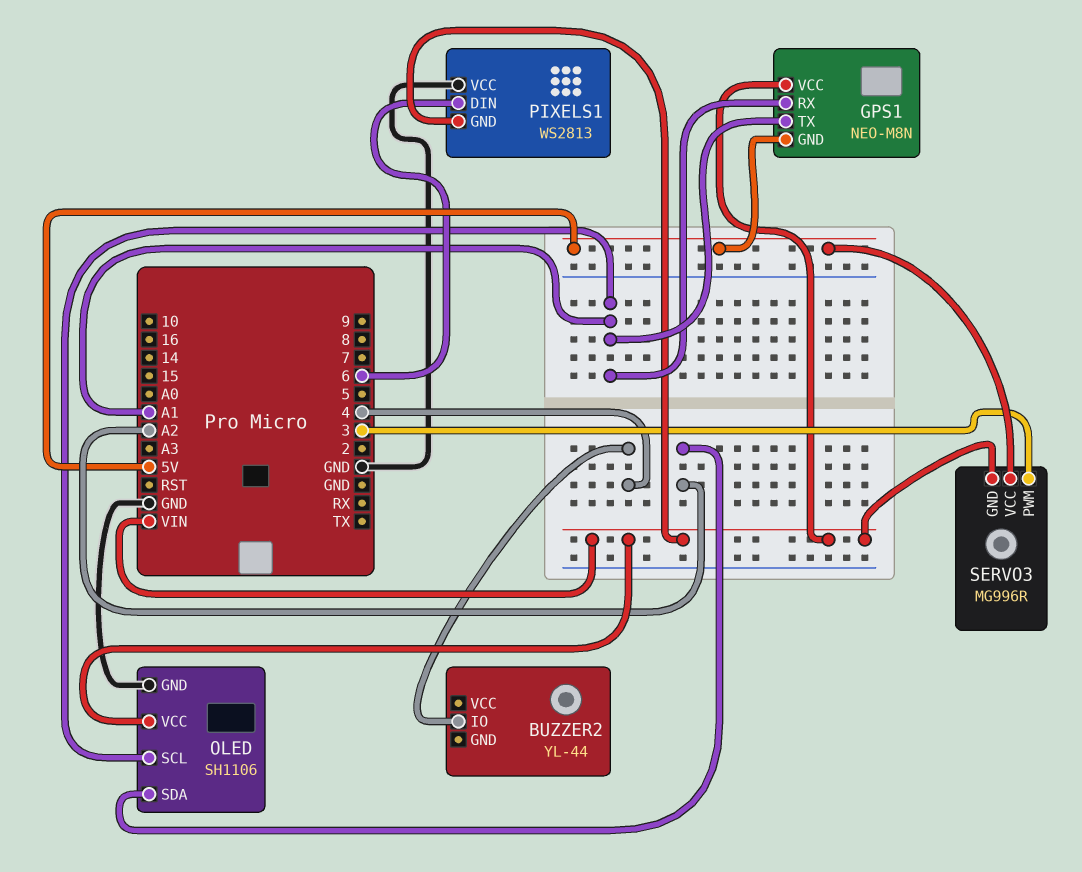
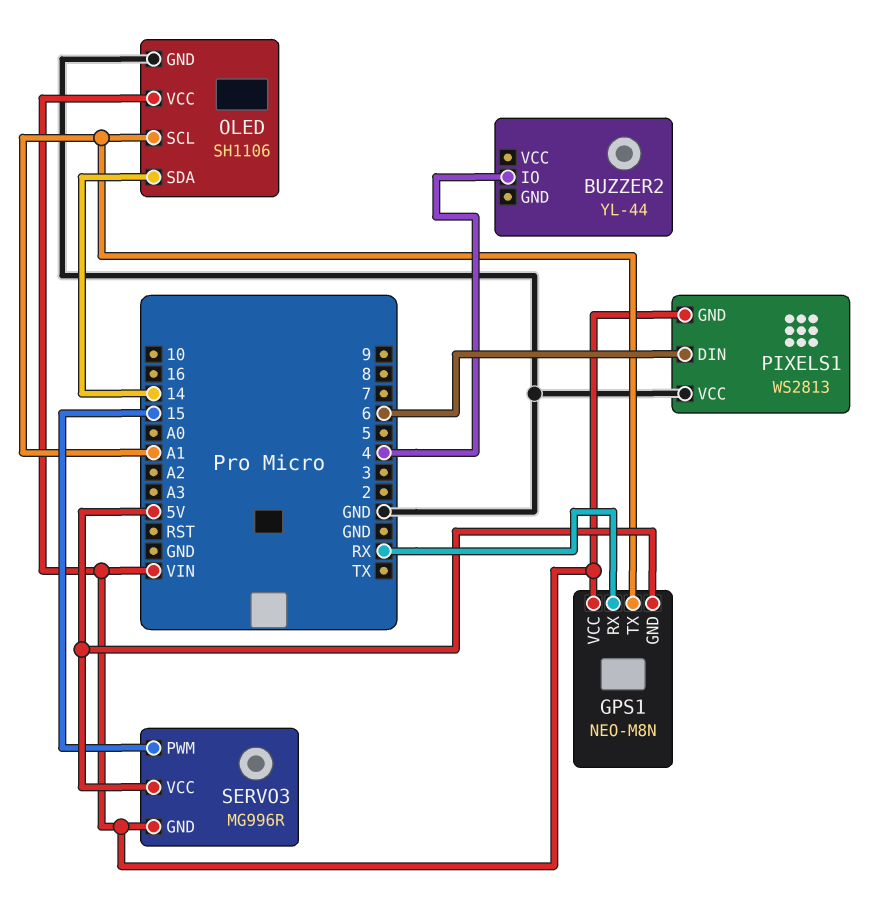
GPS1 pin RX: A1 -> RX
OLED pin SDA: A2 -> 14
SERVO3 pin PWM: 3 -> 15

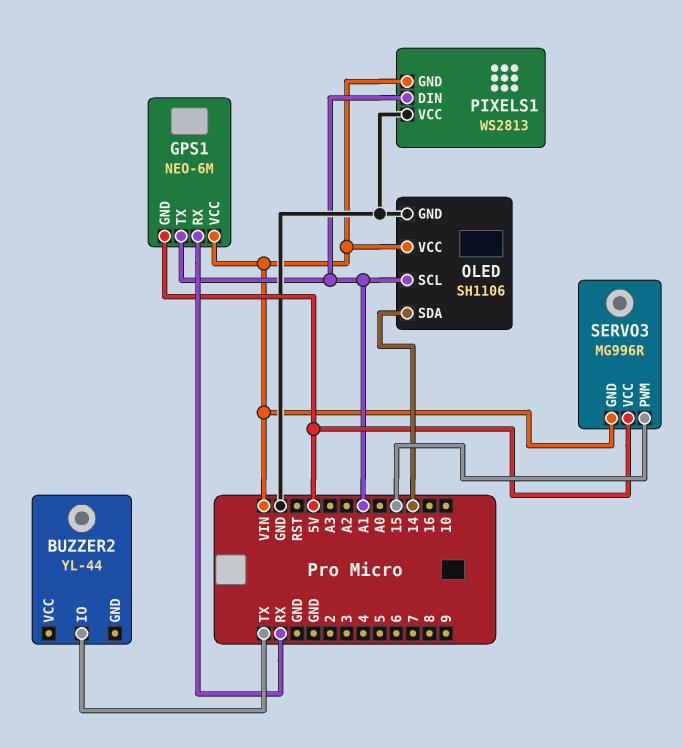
BUZZER2 pin IO: 4 -> TX
GPS1: NEO-M8N -> NEO-6M
PIXELS1 pin DIN: 6 -> A1

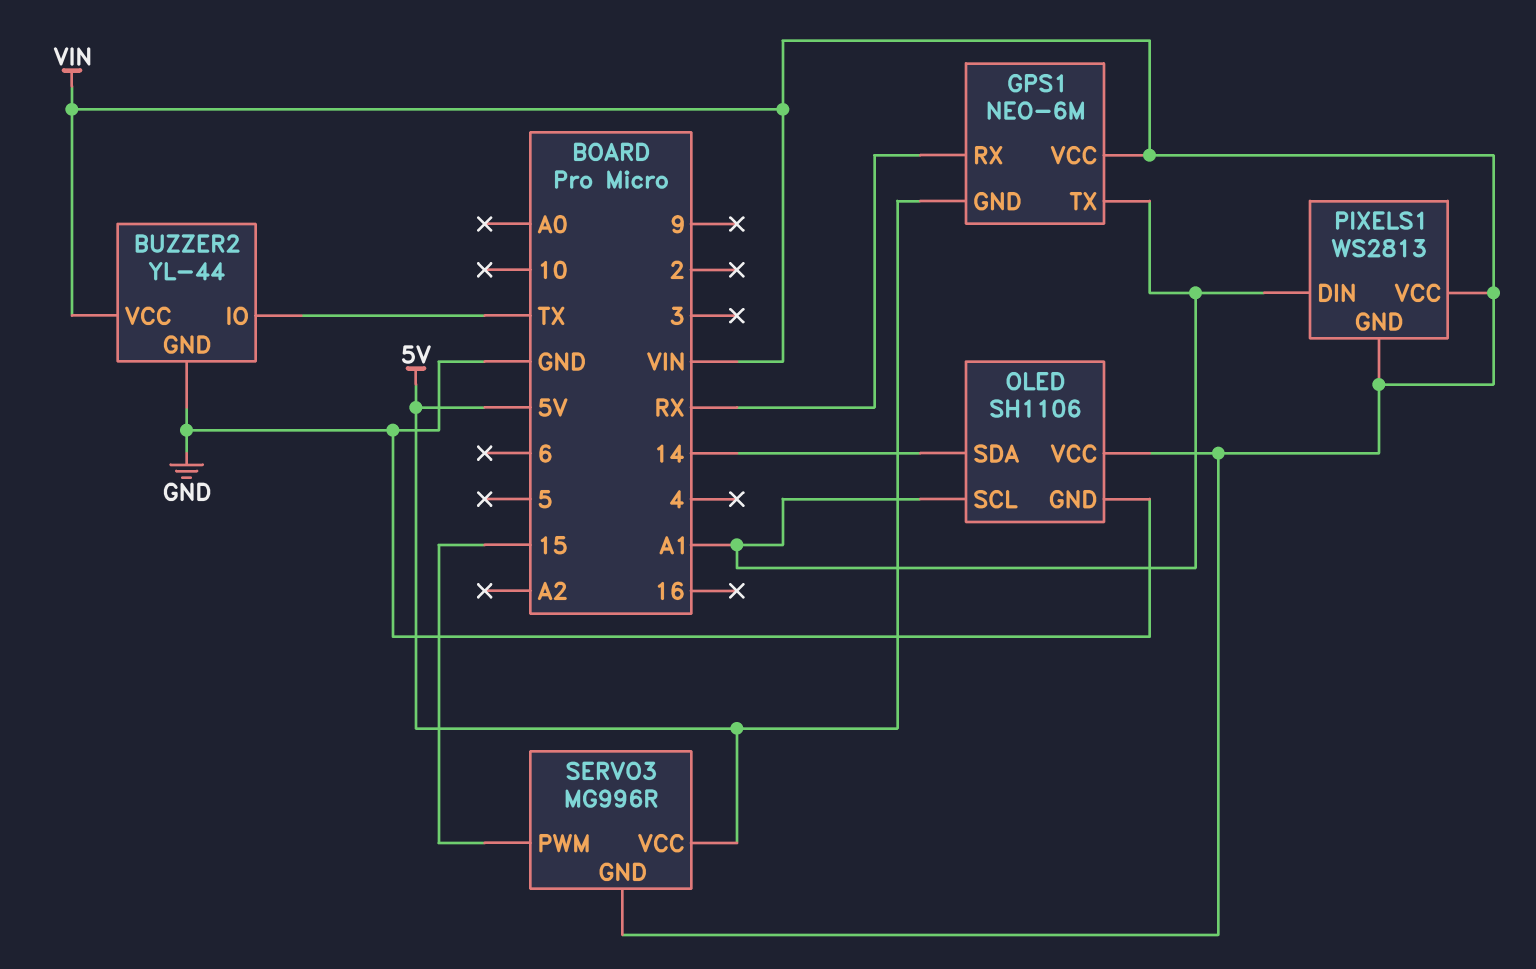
BUZZER2 pin GND: none -> GND
BUZZER2 pin VCC: none -> VIN
PIXELS1 pin VCC: GND -> VIN

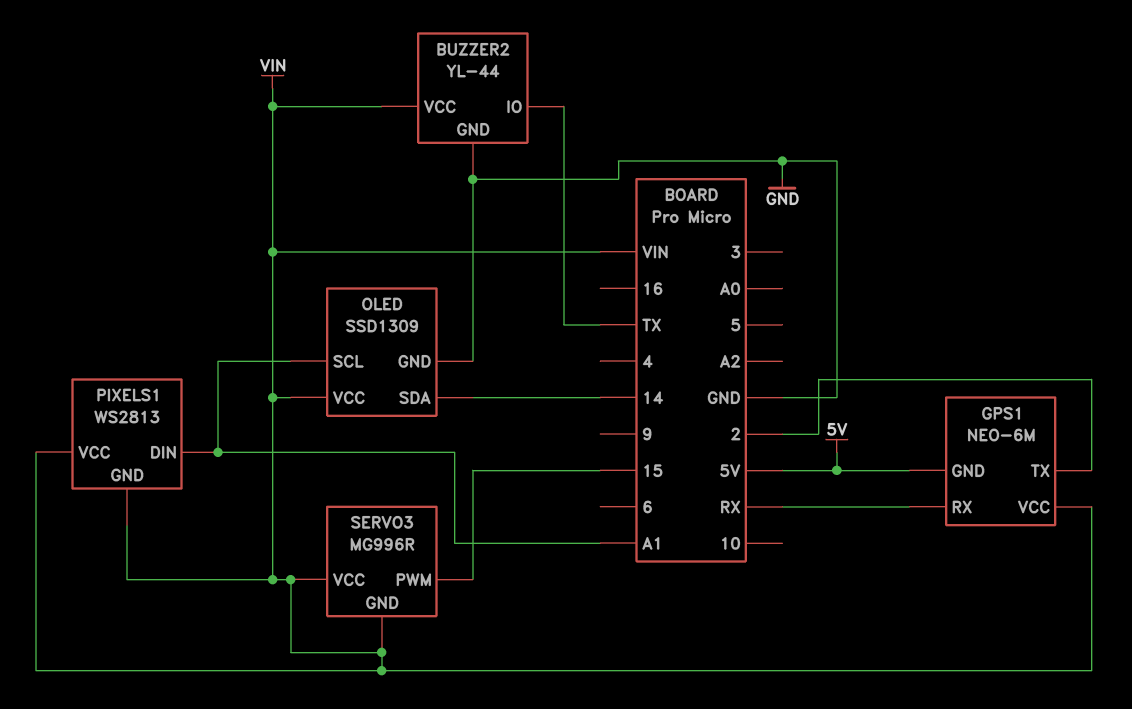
GPS1 pin TX: A1 -> 2
OLED: SH1106 -> SSD1309
SERVO3 pin VCC: 5V -> VIN

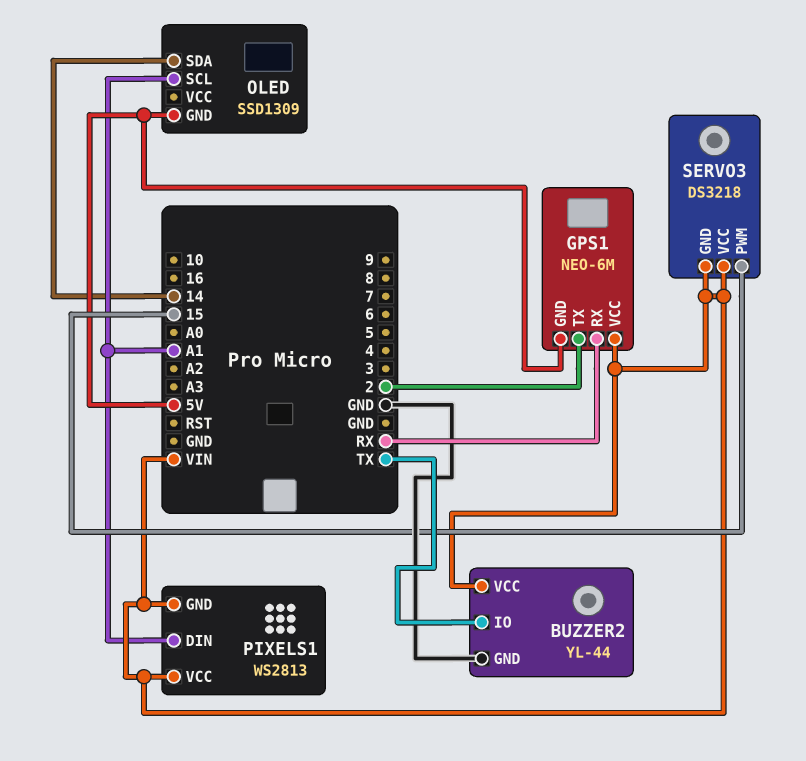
OLED pin GND: GND -> 5V
OLED pin VCC: VIN -> none
SERVO3: MG996R -> DS3218

